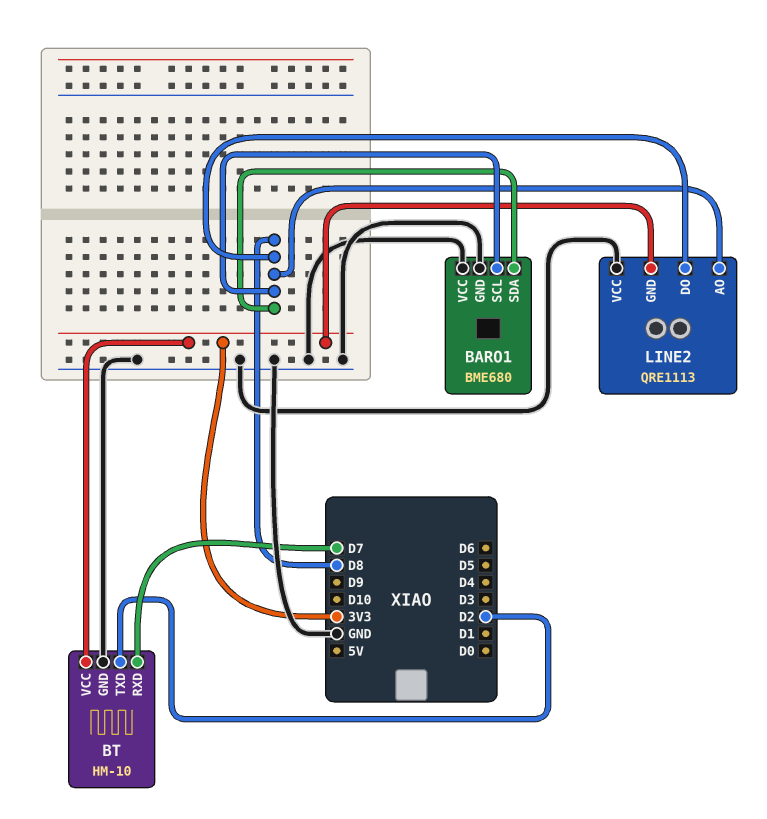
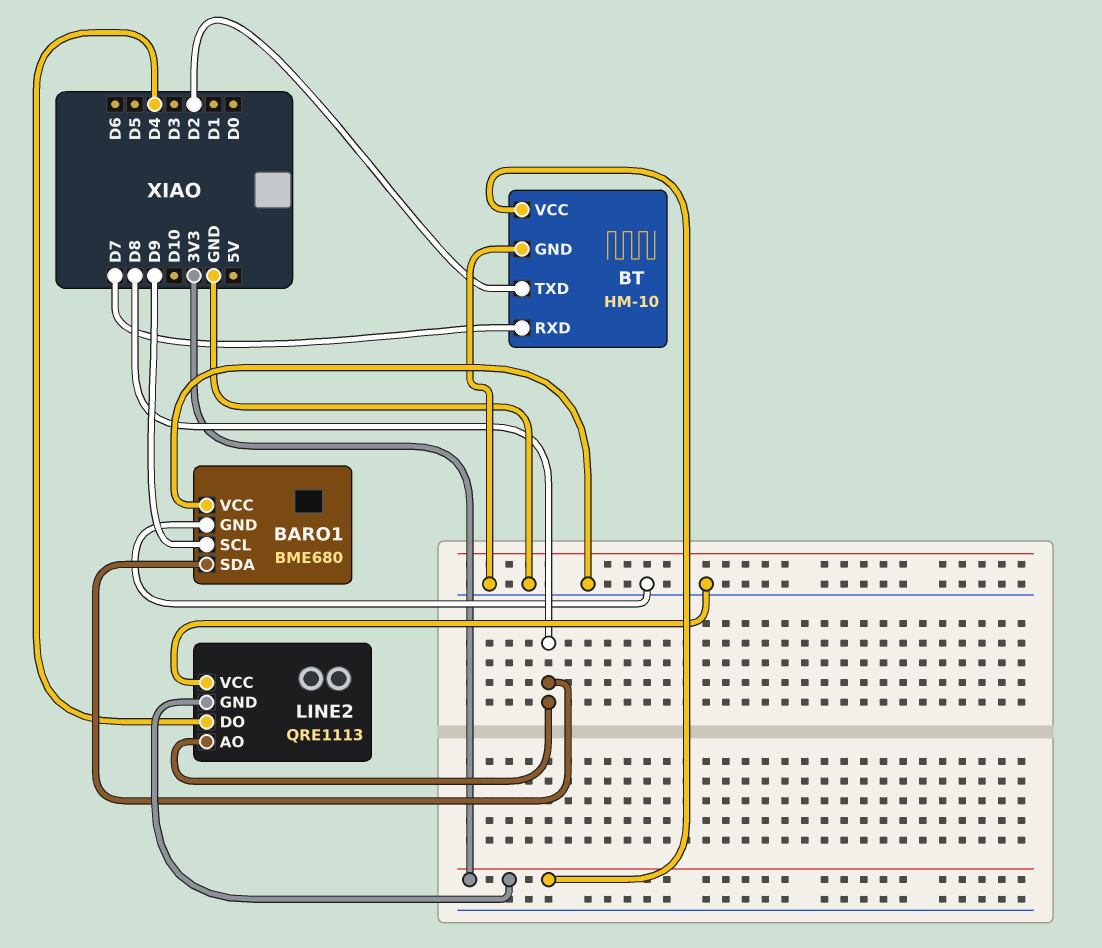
BARO1 pin SCL: D8 -> D9
LINE2 pin DO: D8 -> D4

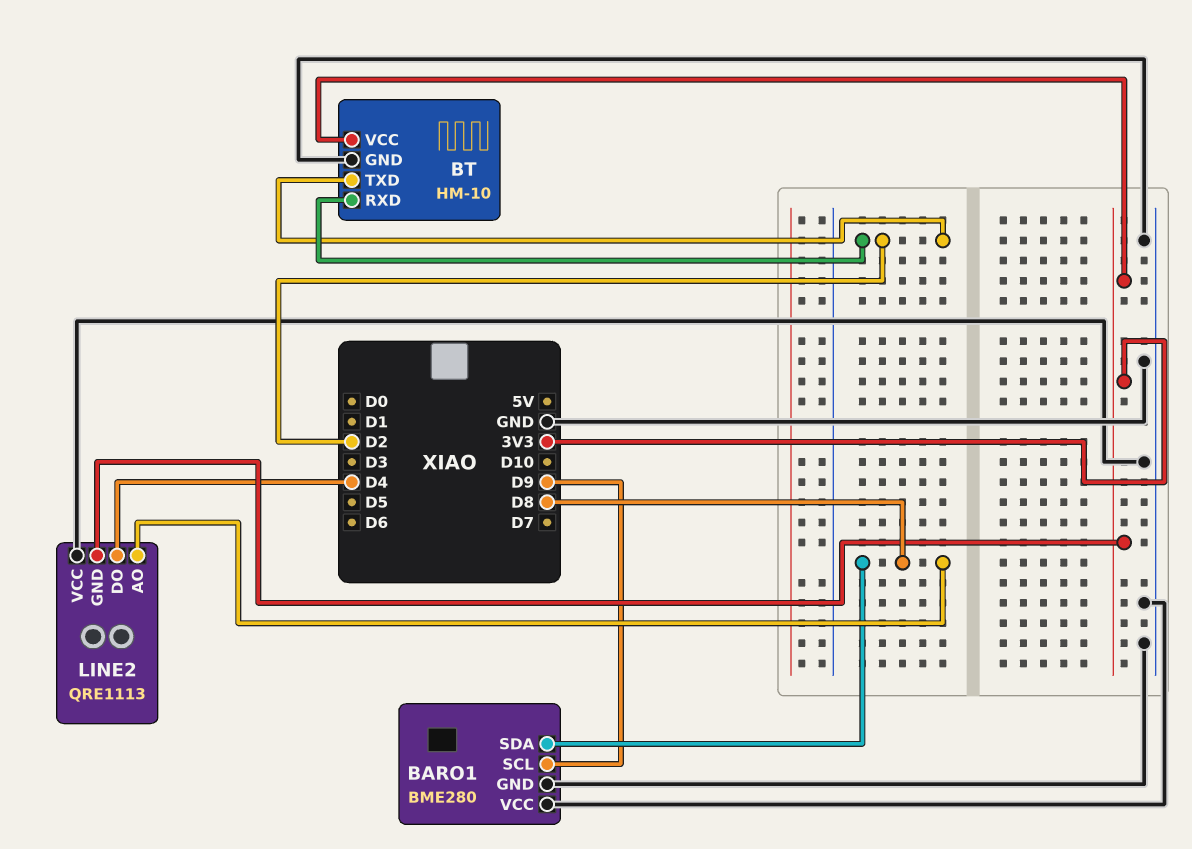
BARO1: BME680 -> BME280
BT pin RXD: D7 -> D2

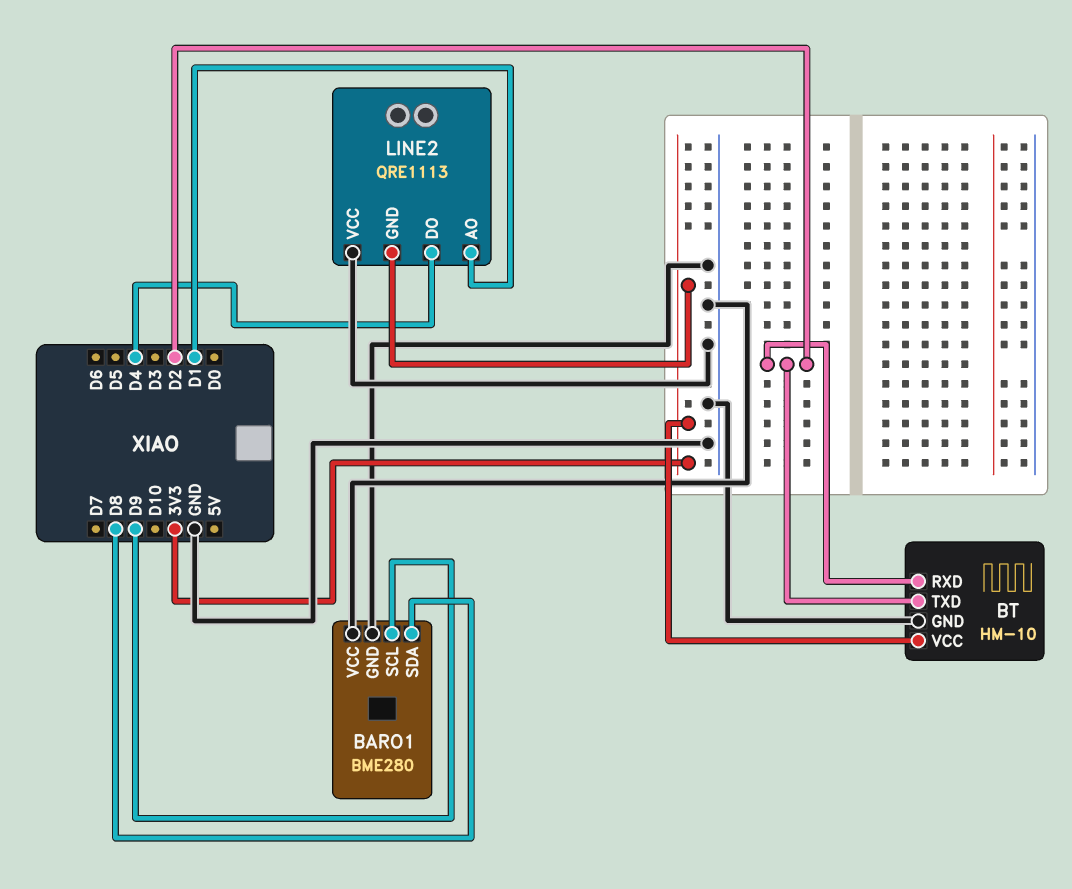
LINE2 pin AO: D8 -> D1

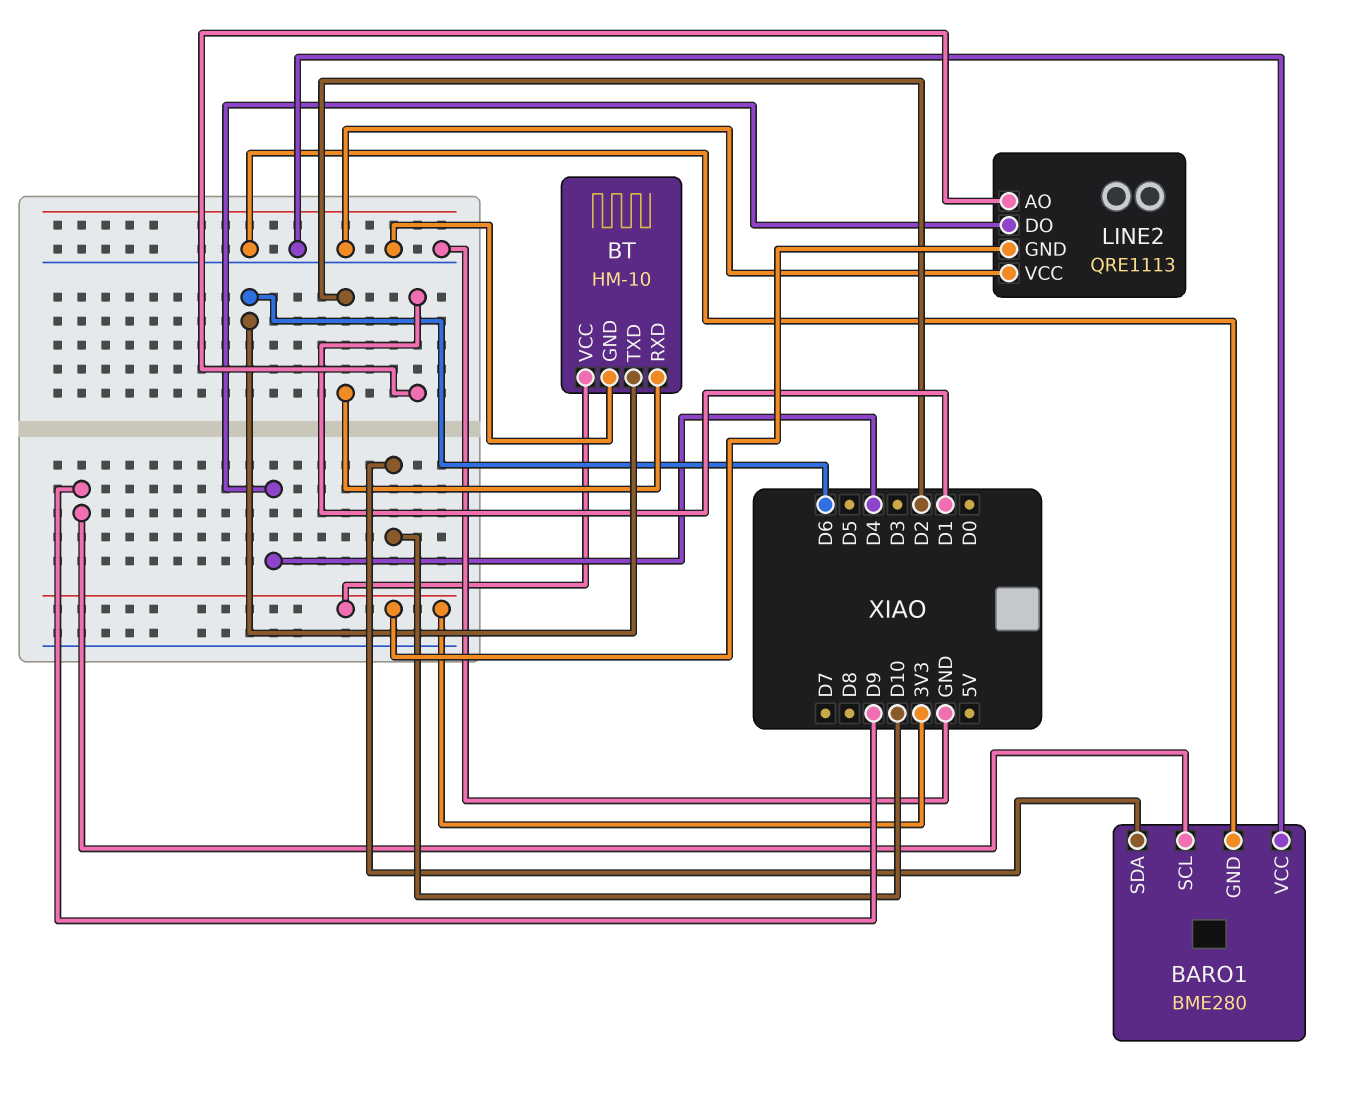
BARO1 pin SDA: D8 -> D10
BT pin TXD: D2 -> D6

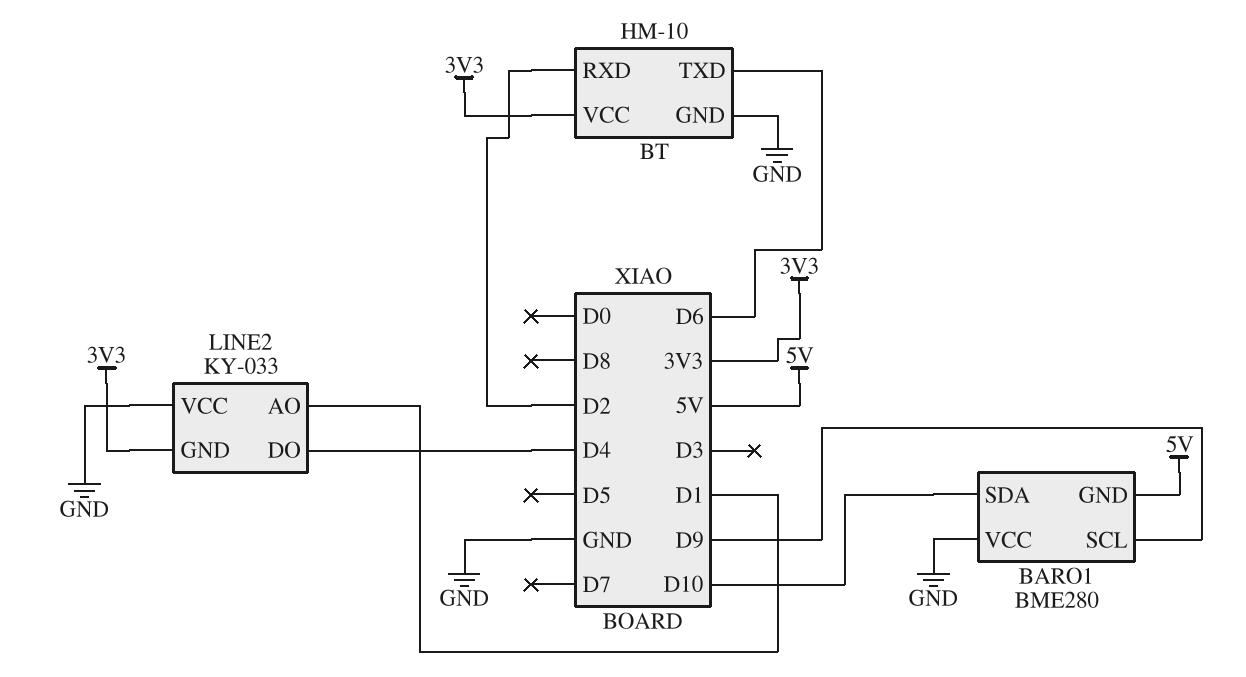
BARO1 pin GND: GND -> 5V
LINE2: QRE1113 -> KY-033

